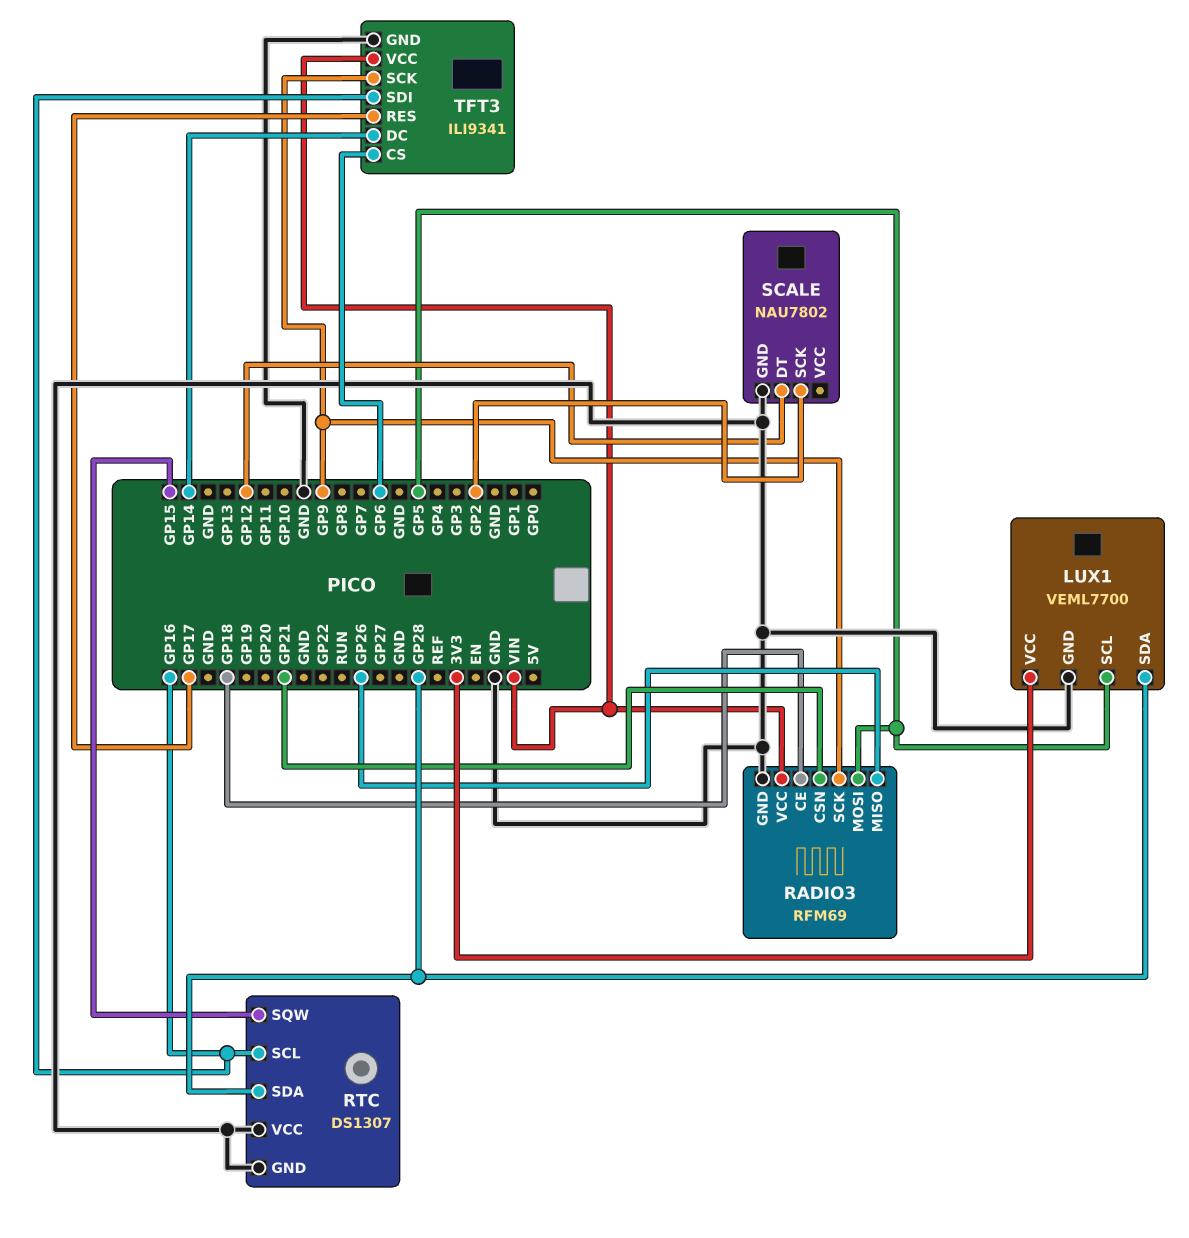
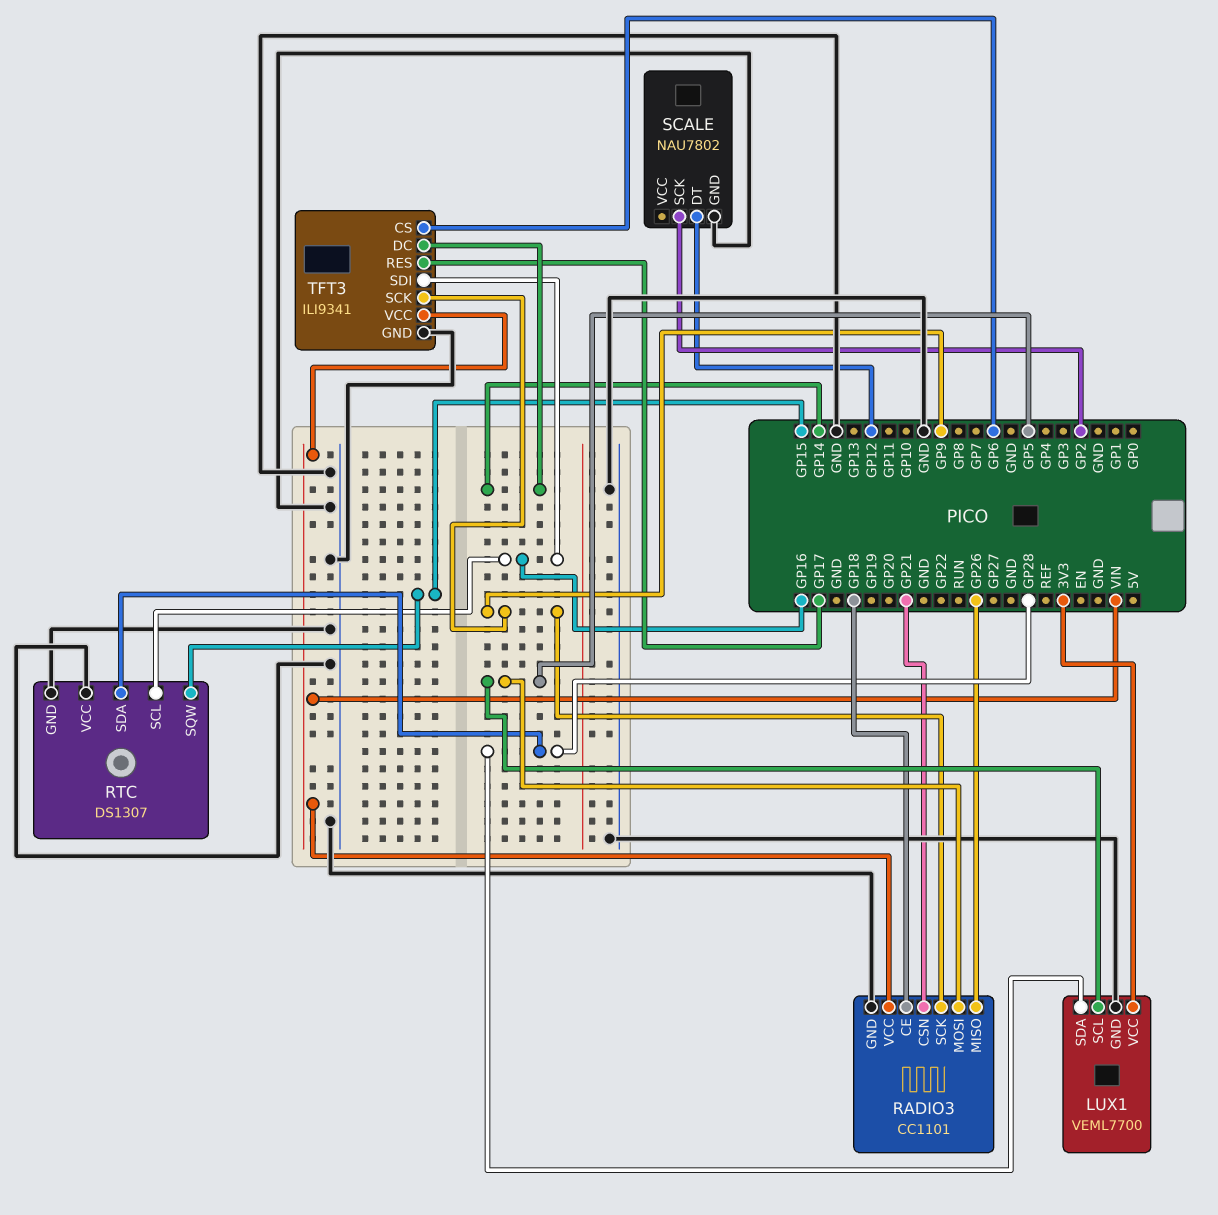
RADIO3: RFM69 -> CC1101

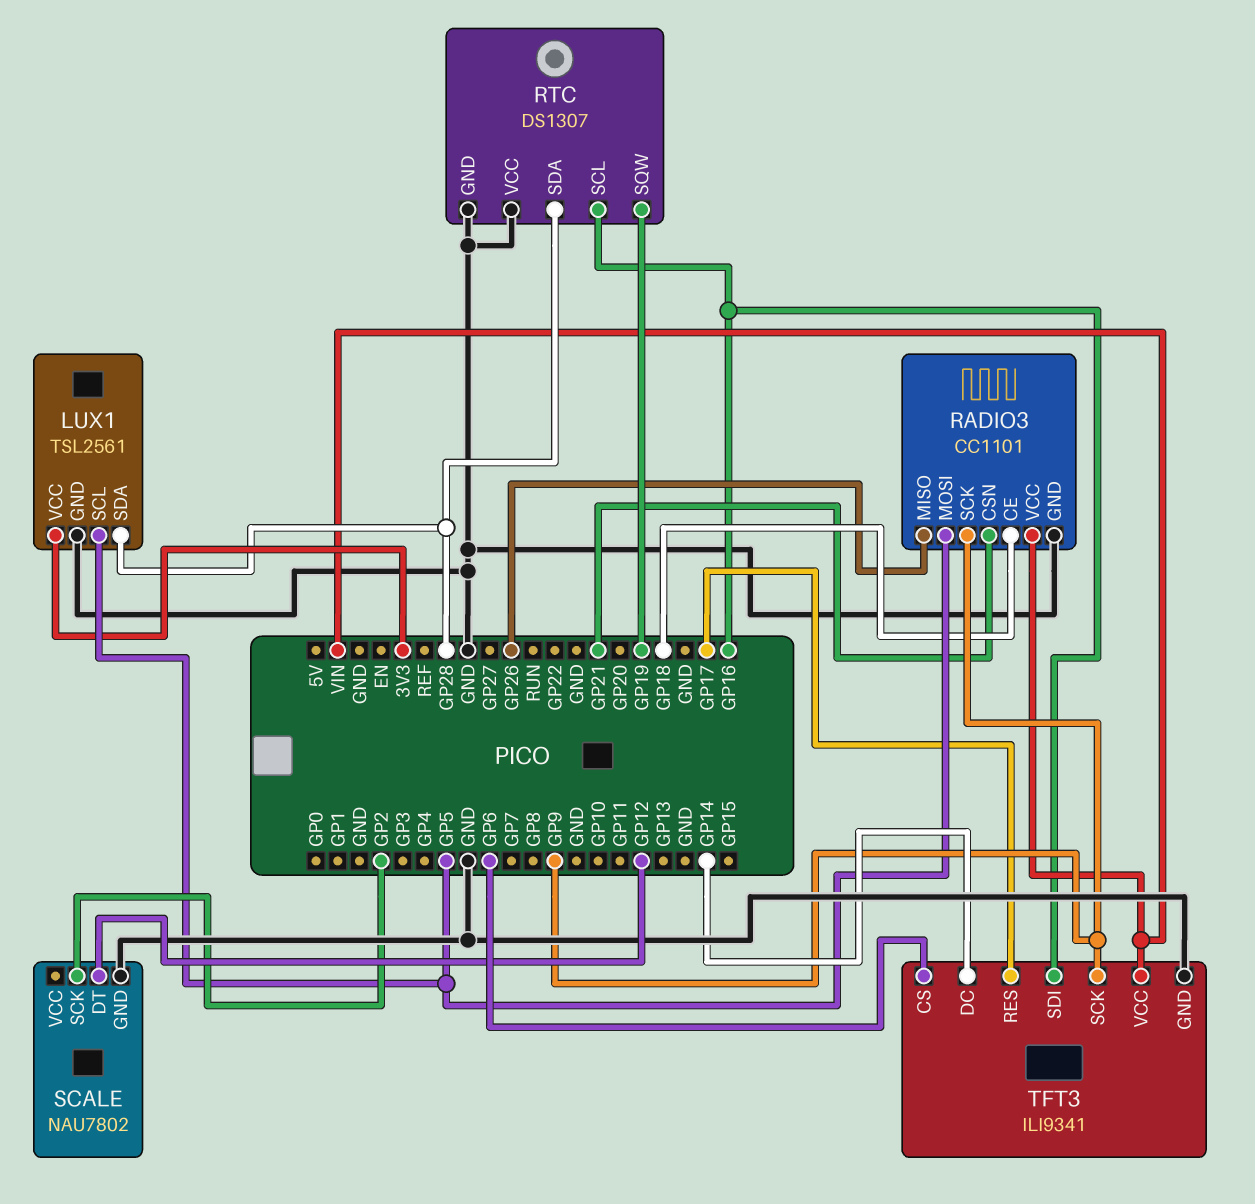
LUX1: VEML7700 -> TSL2561
RTC pin SQW: GP15 -> GP19

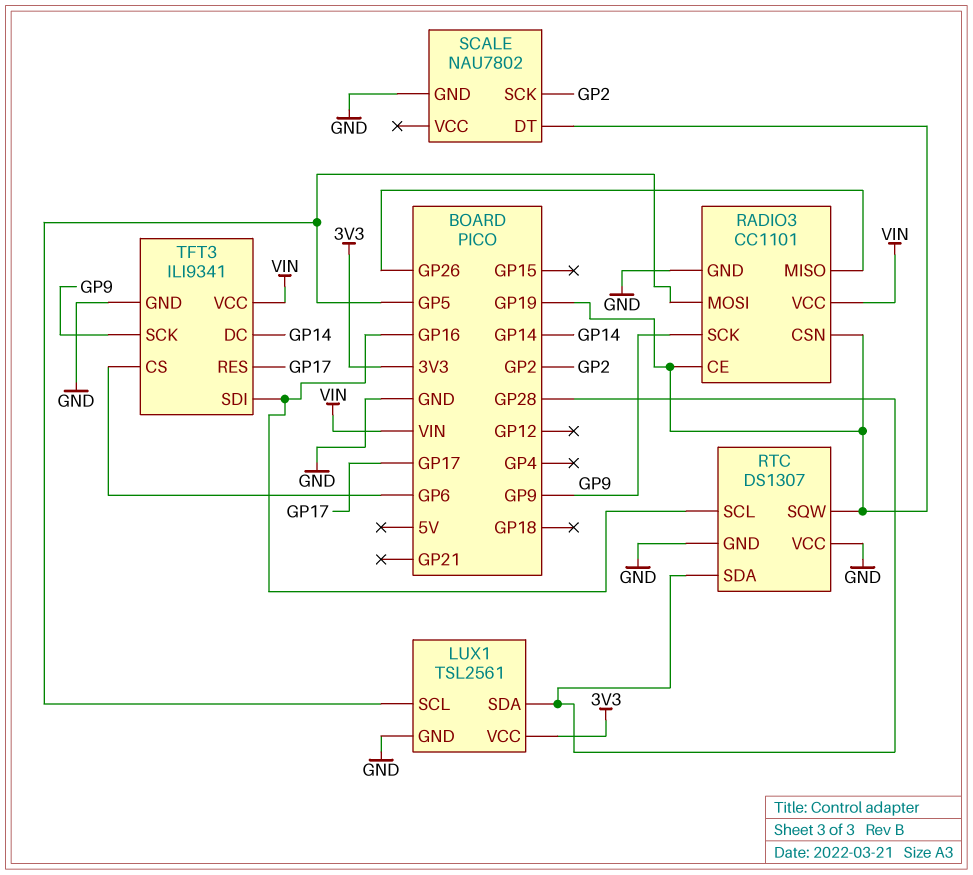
RADIO3 pin CE: GP18 -> GP19
RADIO3 pin CSN: GP21 -> GP19
SCALE pin DT: GP12 -> GP19

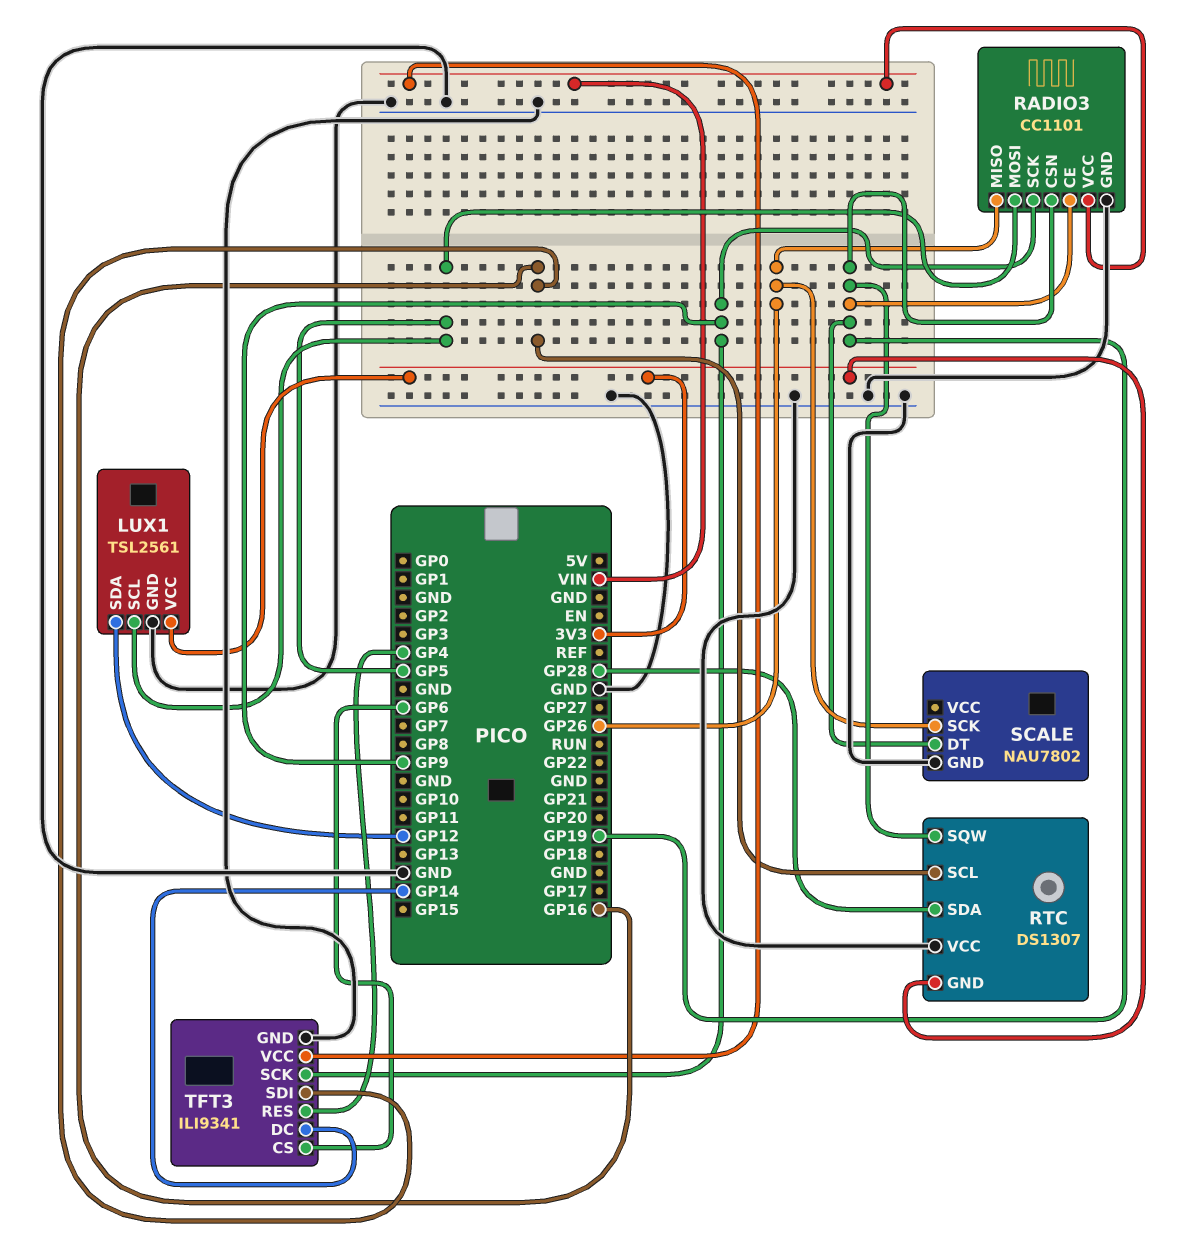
LUX1 pin SDA: GP28 -> GP12
RTC pin GND: GND -> 3V3
SCALE pin SCK: GP2 -> GP26
TFT3 pin RES: GP17 -> GP4

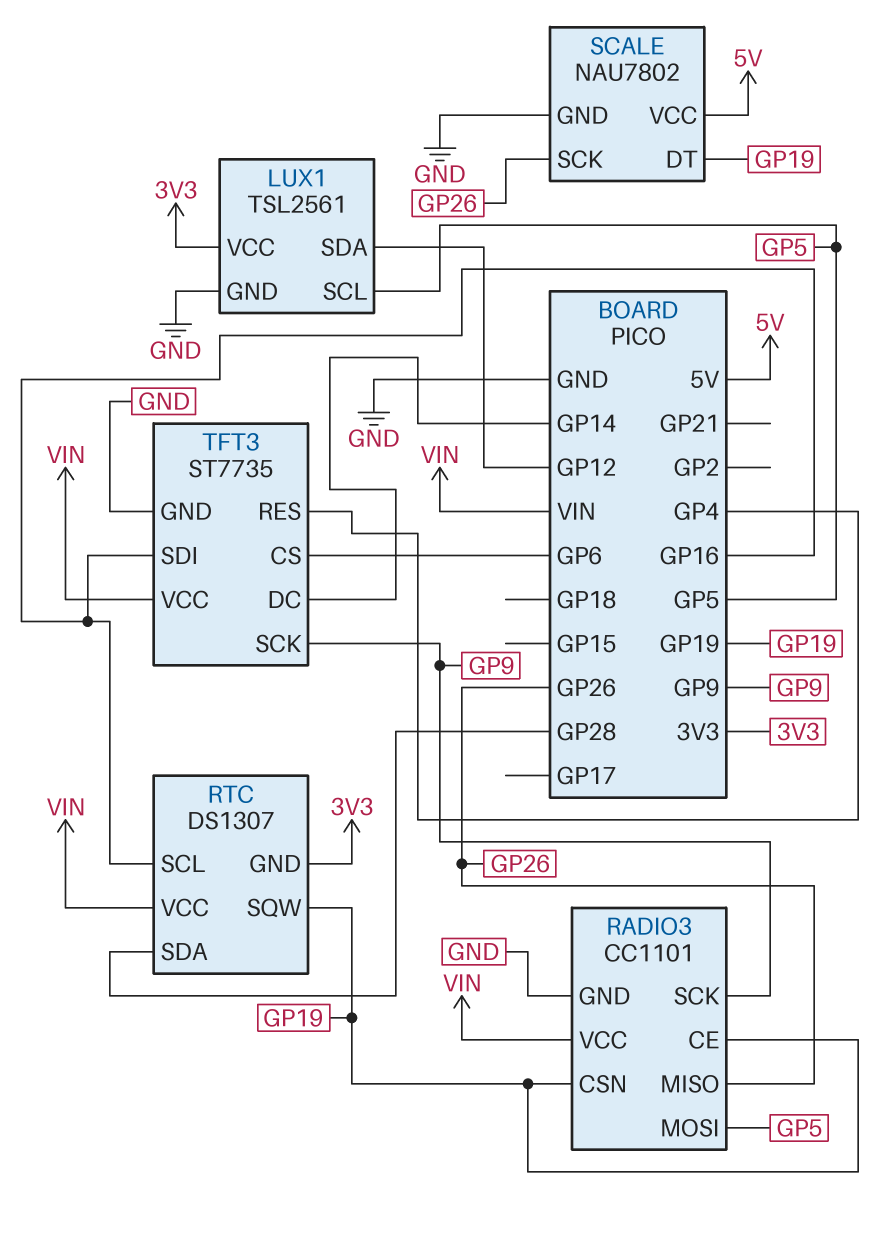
RTC pin VCC: GND -> VIN
SCALE pin VCC: none -> 5V
TFT3: ILI9341 -> ST7735

